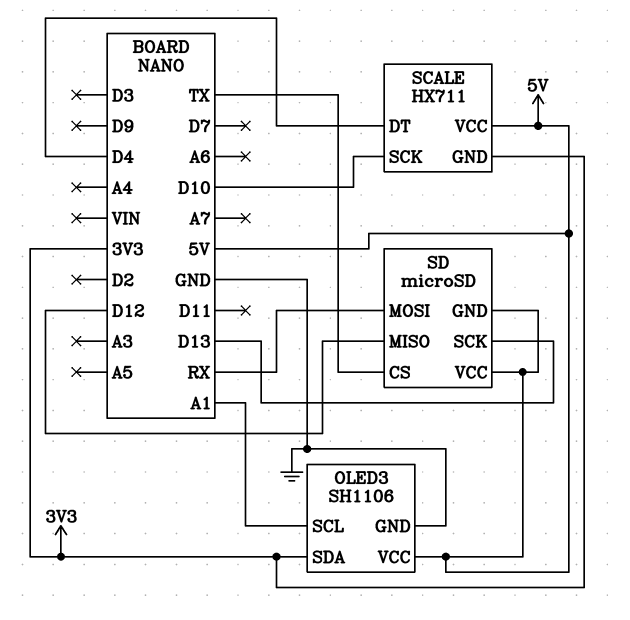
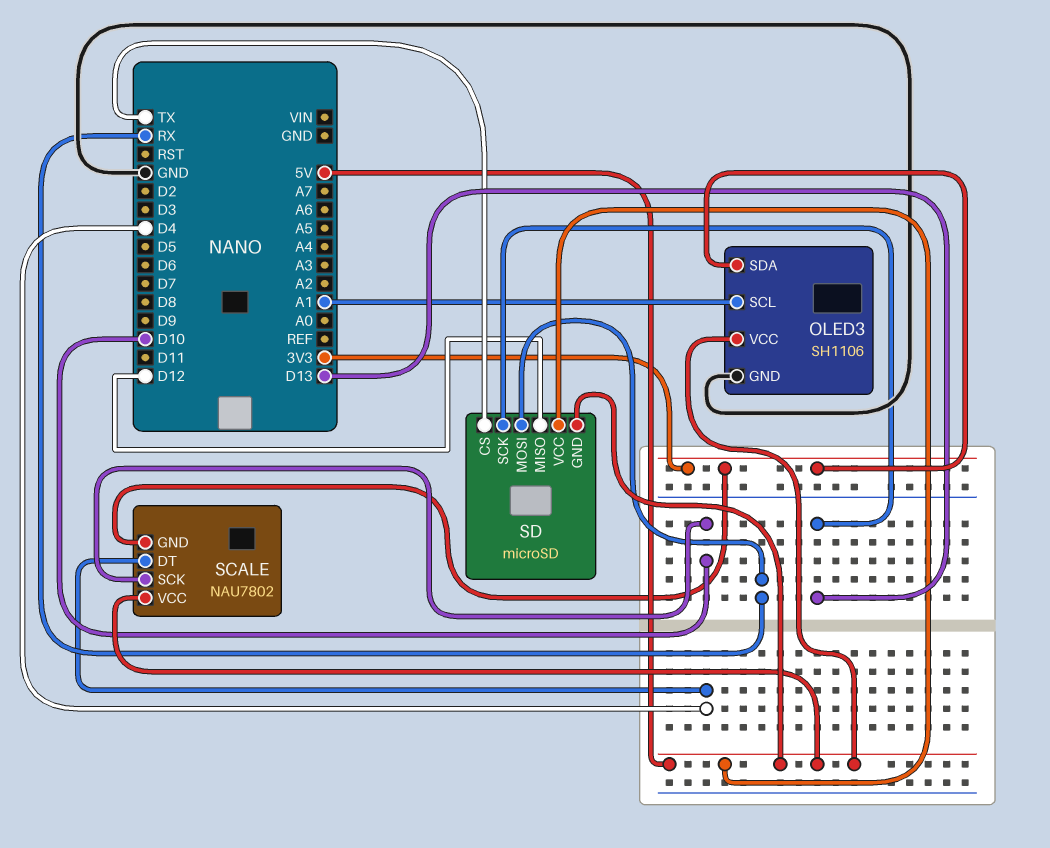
SCALE: HX711 -> NAU7802

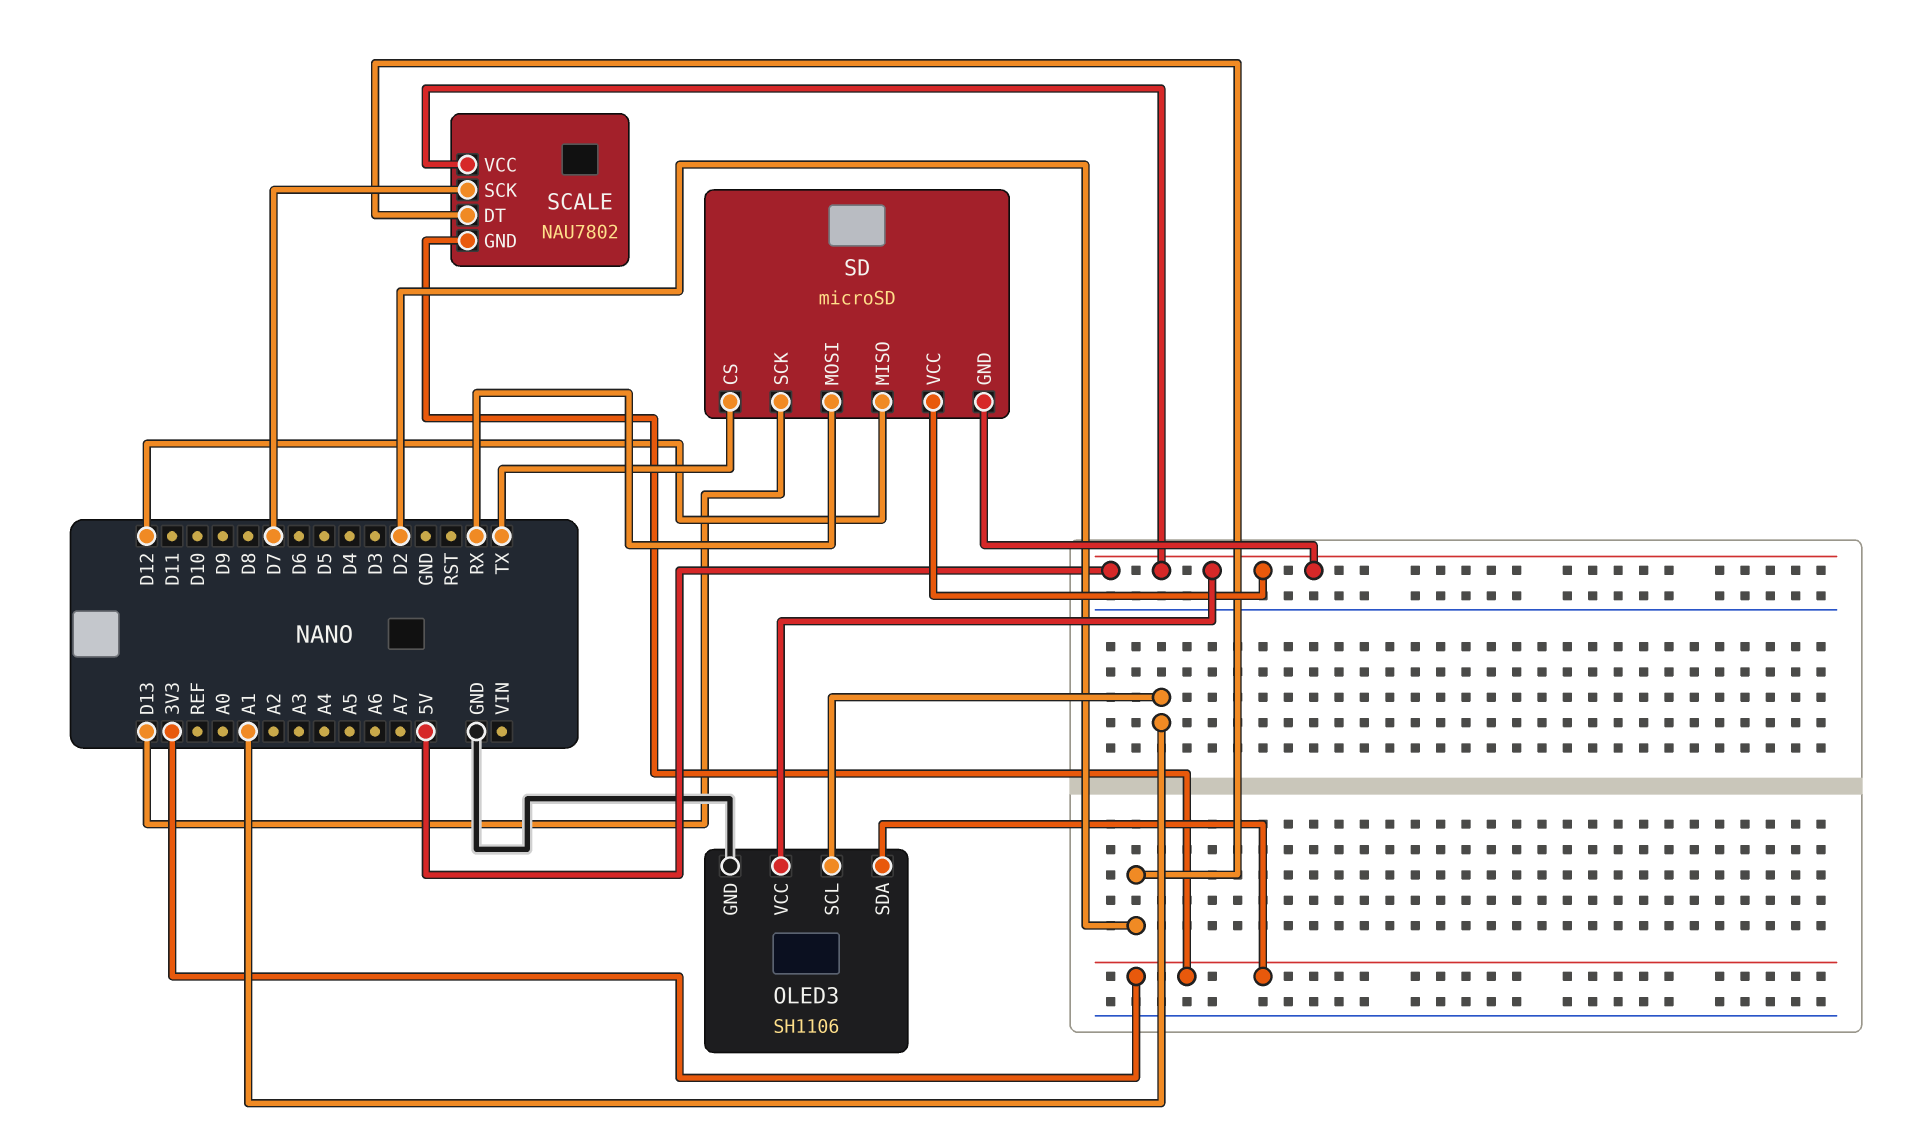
SCALE pin DT: D4 -> D2
SCALE pin SCK: D10 -> D7

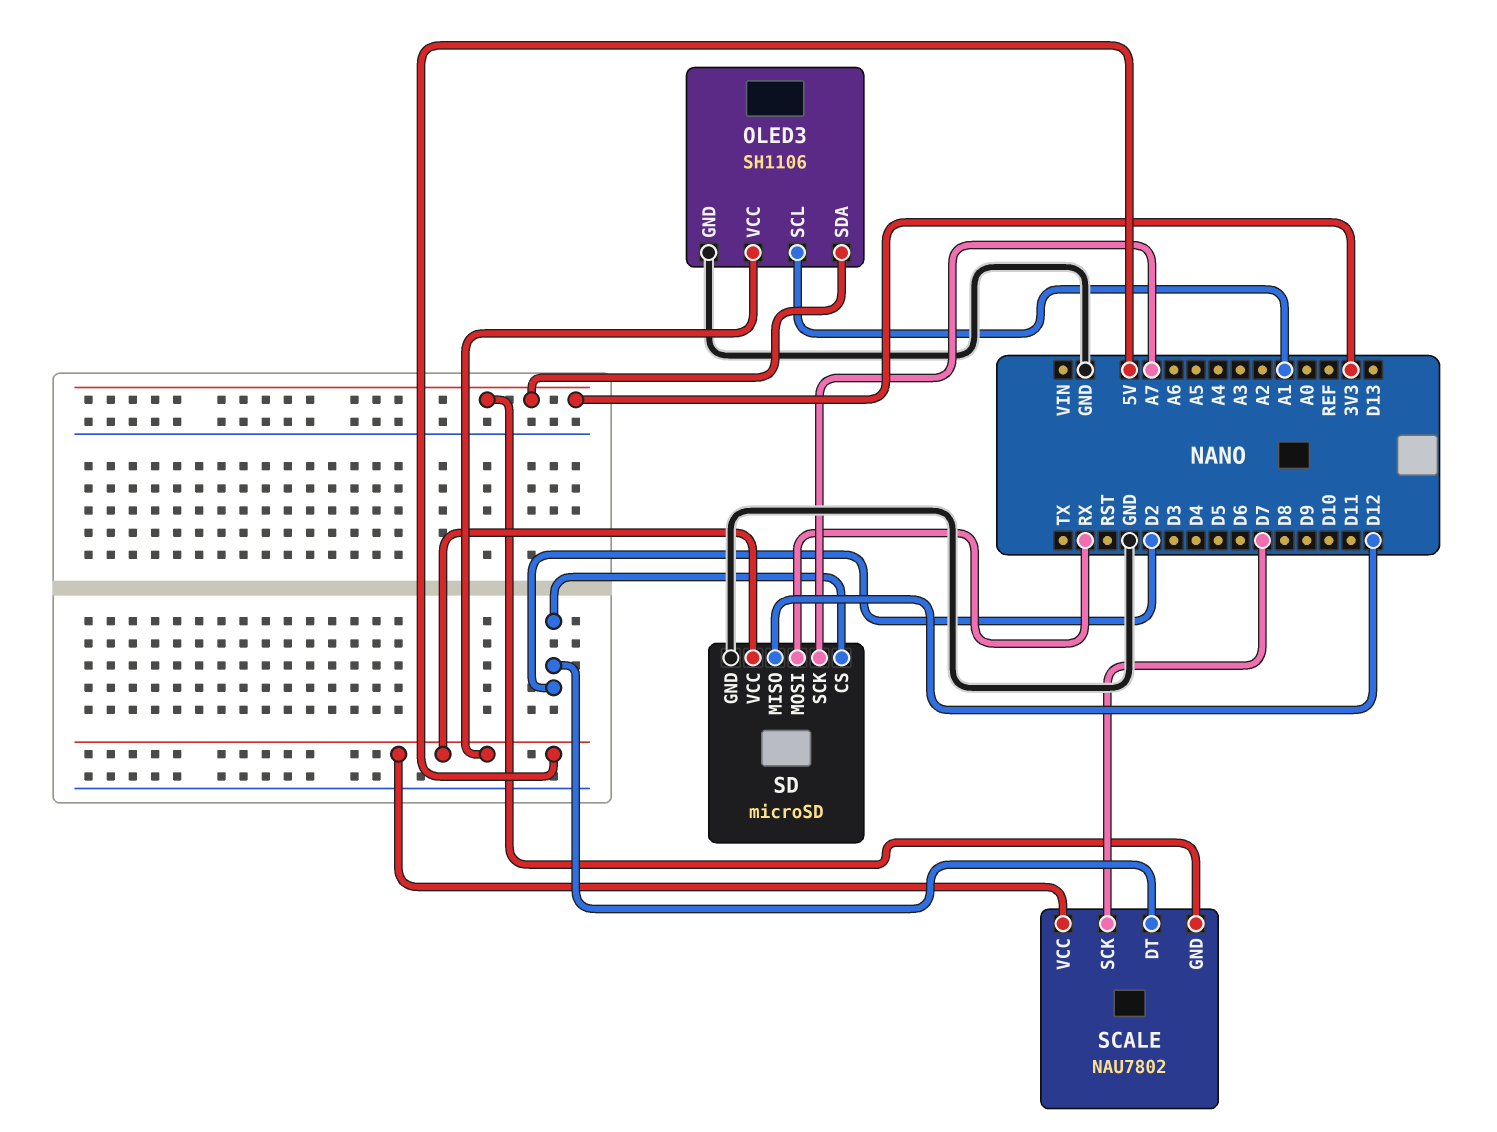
SD pin CS: TX -> D2
SD pin GND: 5V -> GND
SD pin SCK: D13 -> A7

